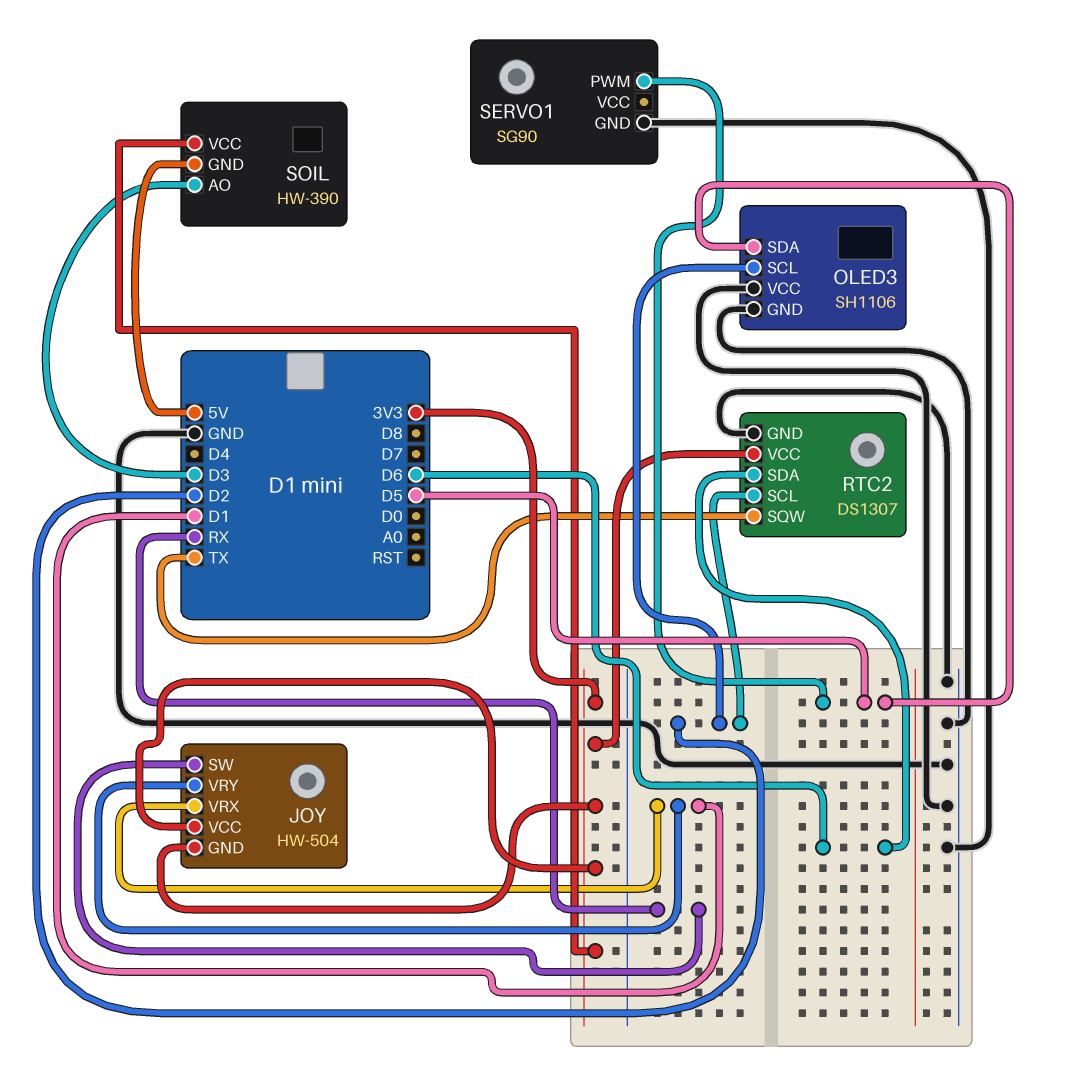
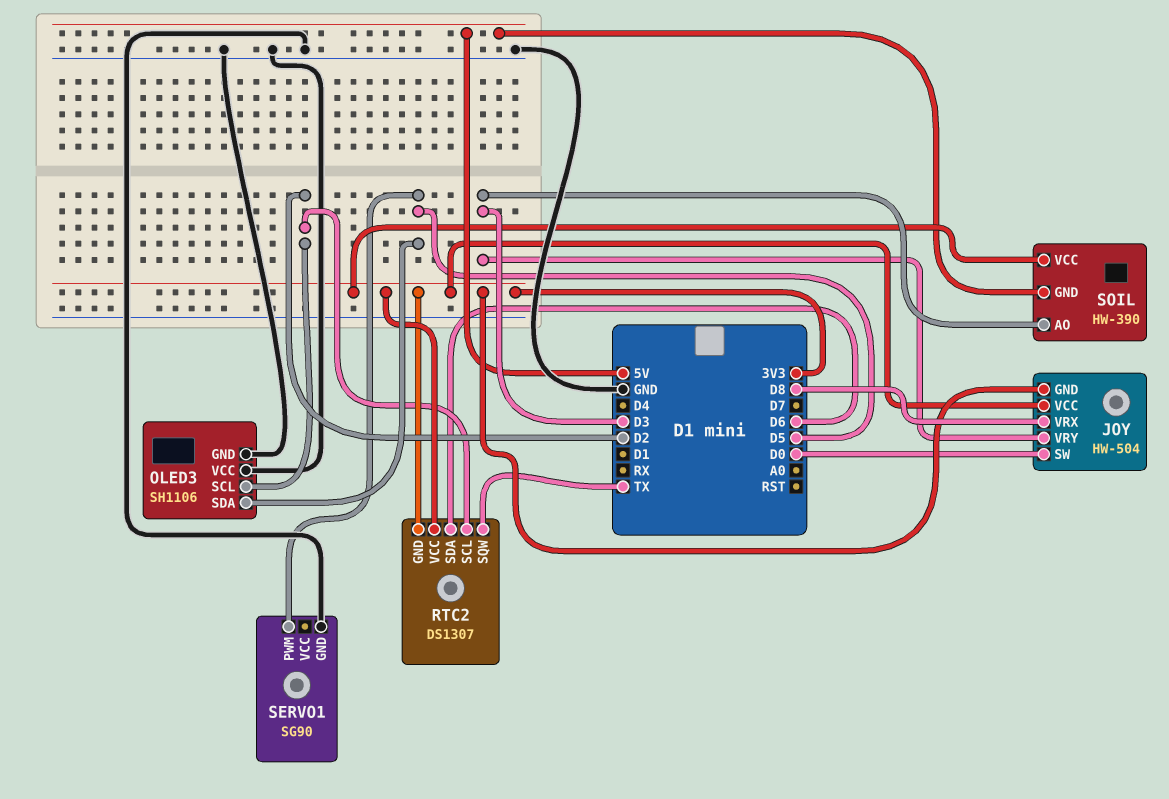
JOY pin SW: RX -> D0
JOY pin VRX: D1 -> D8
JOY pin VRY: D1 -> D3
RTC2 pin GND: GND -> 3V3

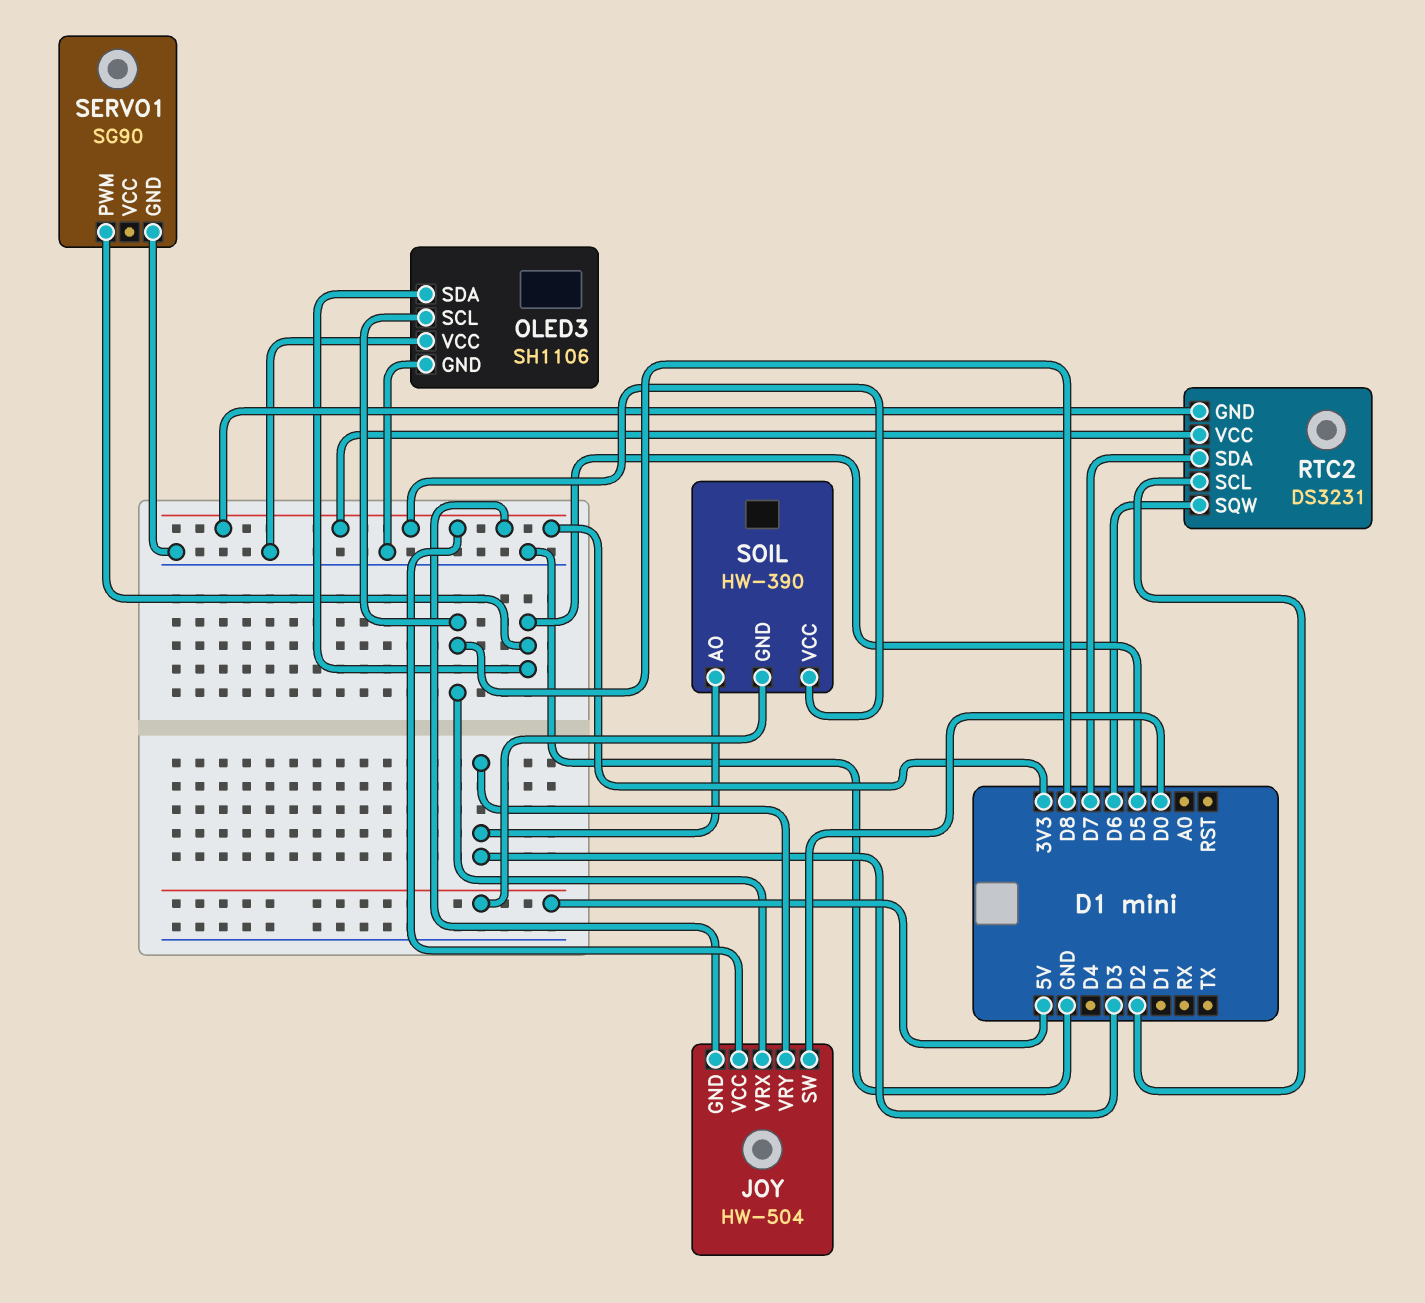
OLED3 pin SCL: D2 -> D8
RTC2: DS1307 -> DS3231
RTC2 pin SDA: D6 -> D7
RTC2 pin SQW: TX -> D6

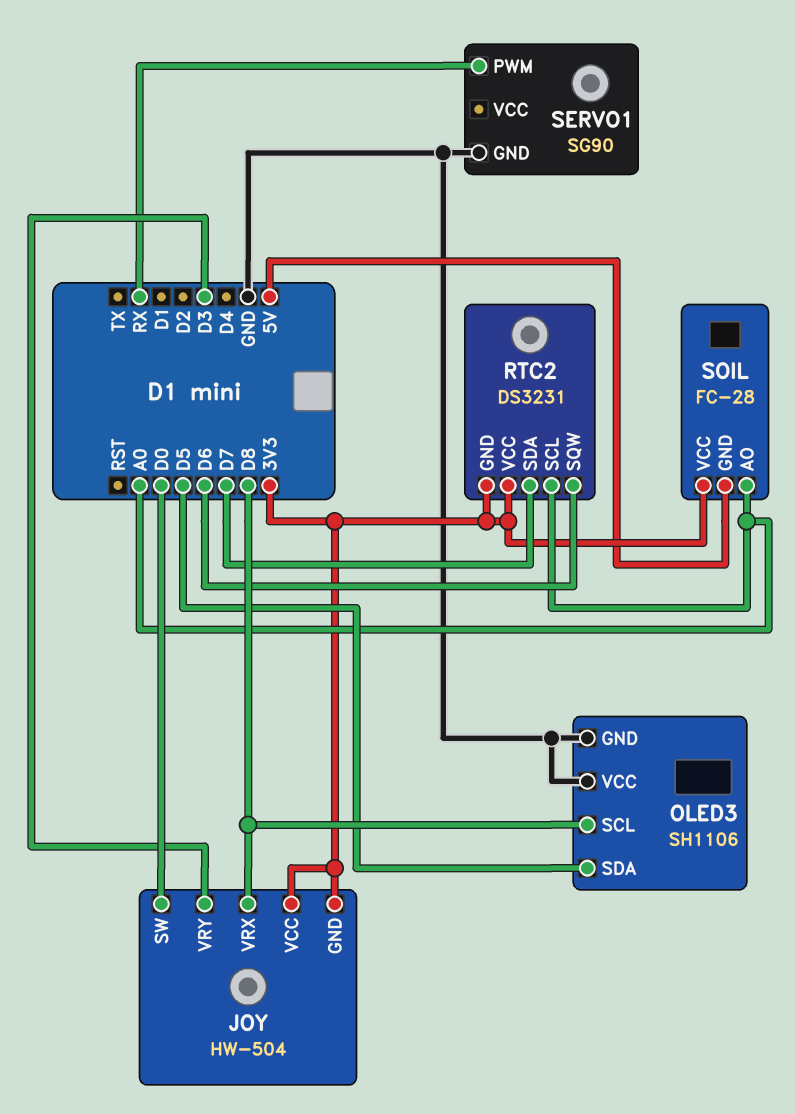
RTC2 pin SCL: D2 -> A0
SERVO1 pin PWM: D5 -> RX
SOIL: HW-390 -> FC-28
SOIL pin AO: D3 -> A0

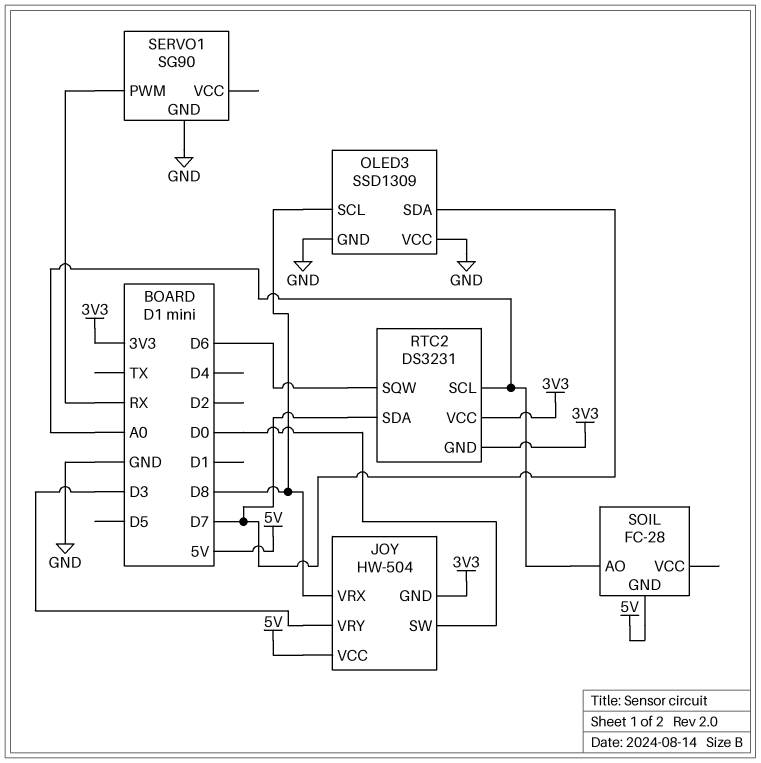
JOY pin VCC: 3V3 -> 5V
OLED3: SH1106 -> SSD1309
OLED3 pin SDA: D5 -> D7
SOIL pin VCC: 3V3 -> none

